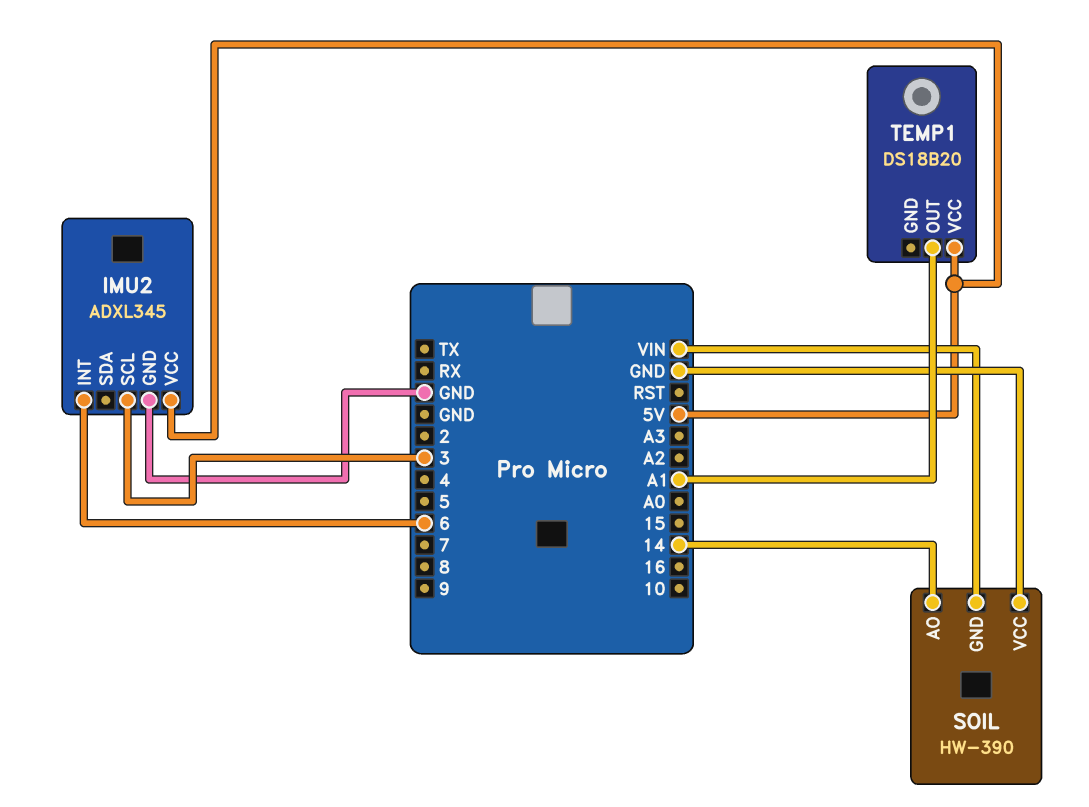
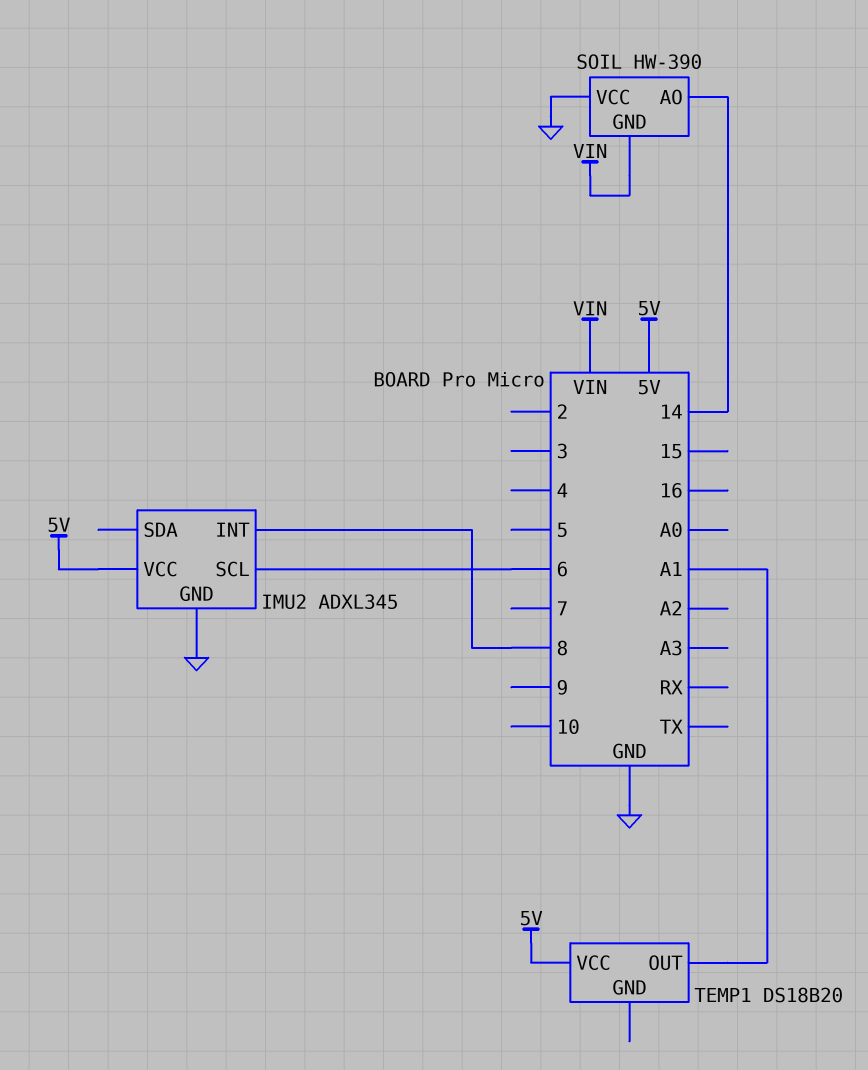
IMU2 pin INT: 6 -> 8
IMU2 pin SCL: 3 -> 6

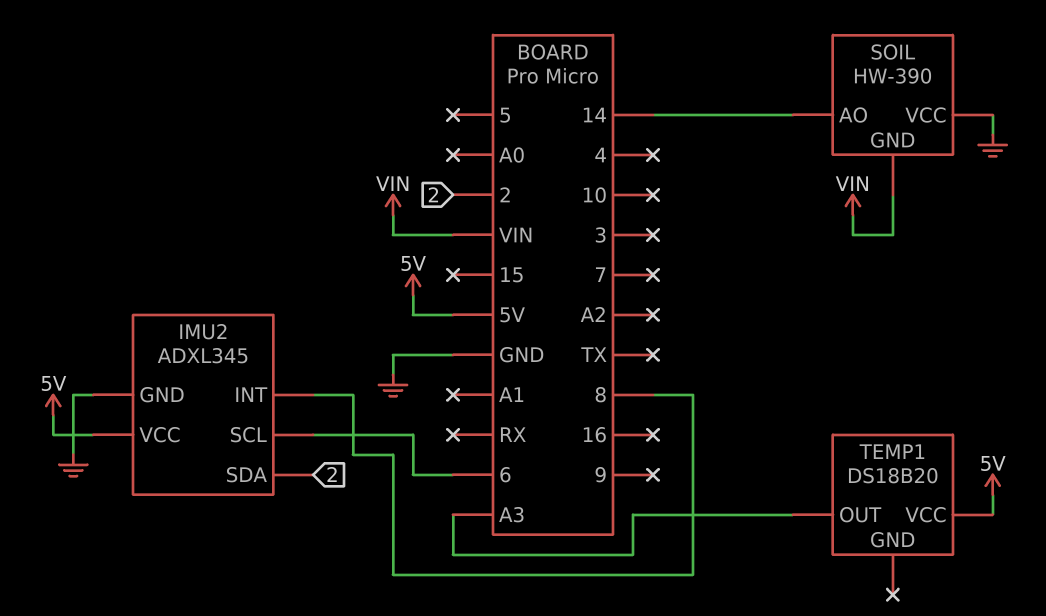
IMU2 pin SDA: none -> 2
TEMP1 pin OUT: A1 -> A3

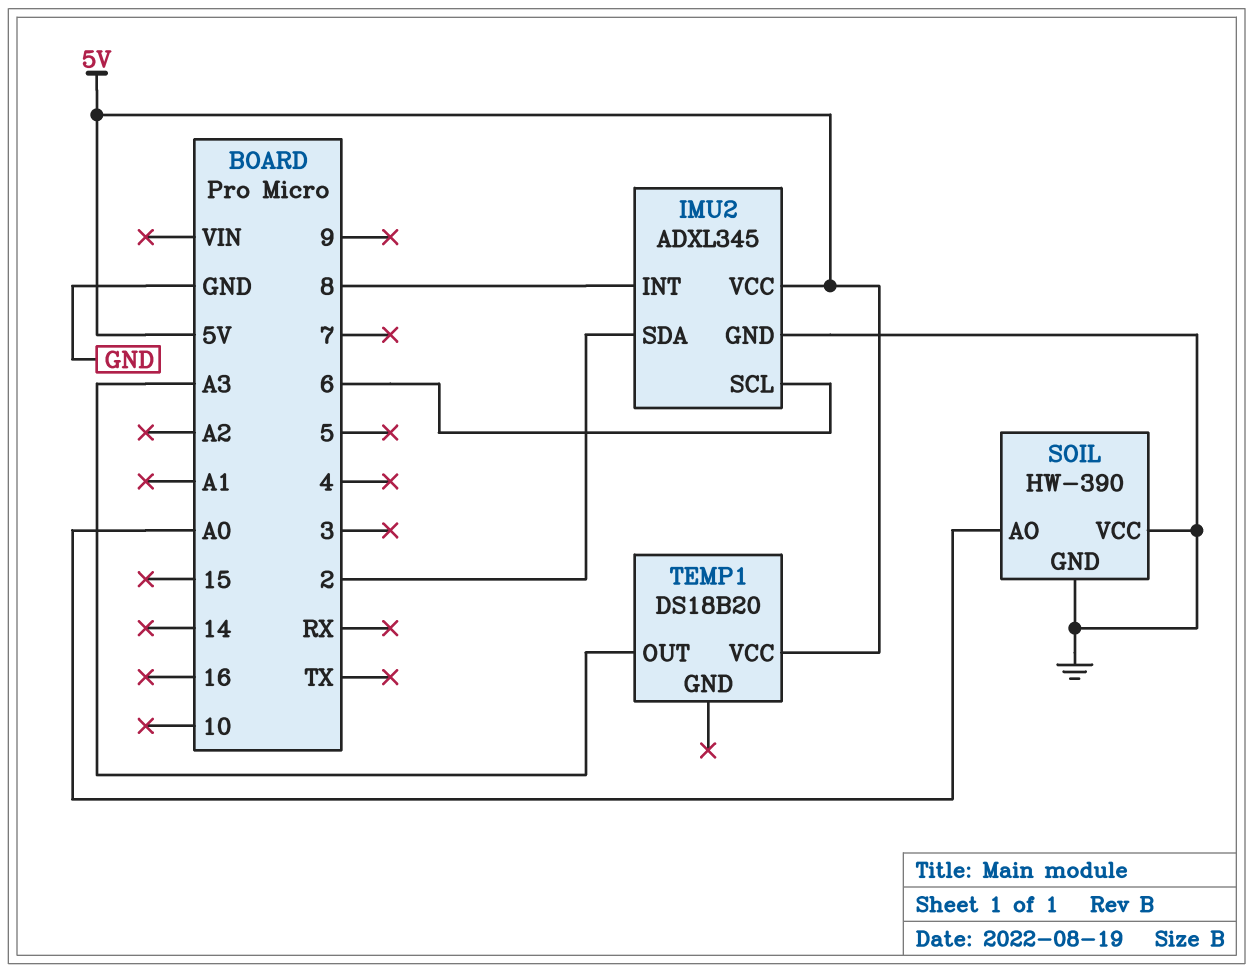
SOIL pin AO: 14 -> A0
SOIL pin GND: VIN -> GND

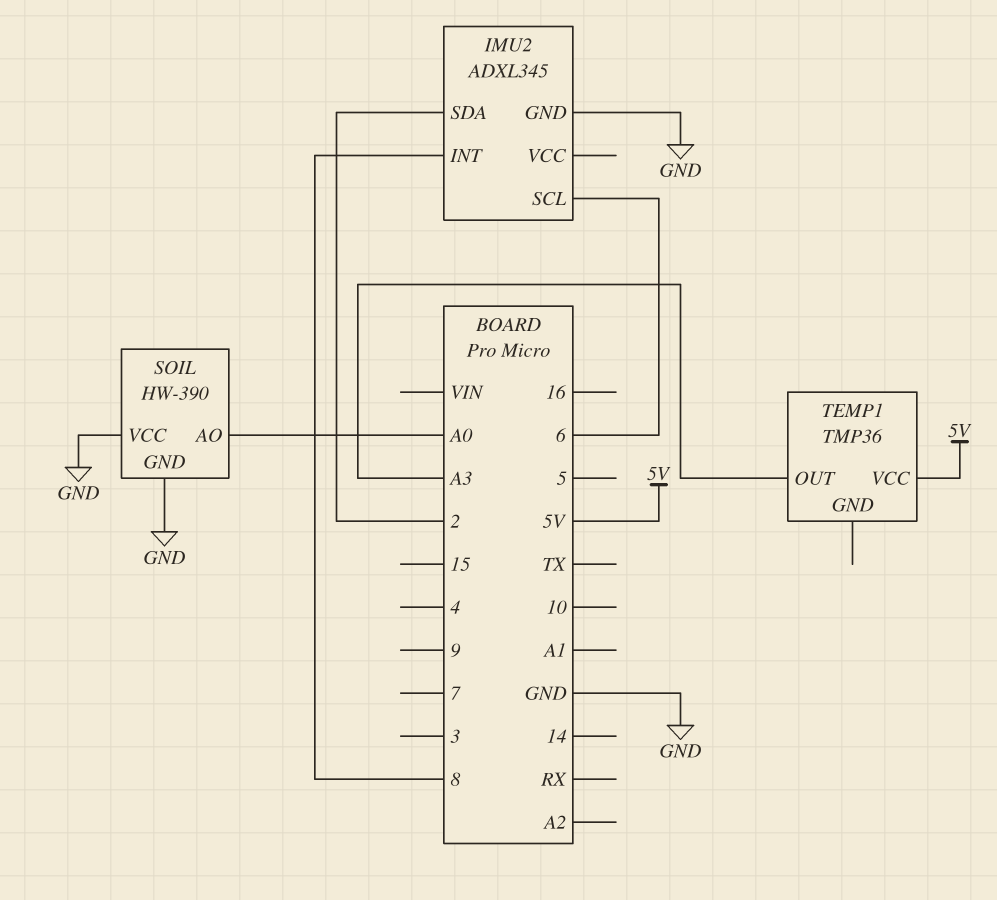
IMU2 pin VCC: 5V -> none
TEMP1: DS18B20 -> TMP36

